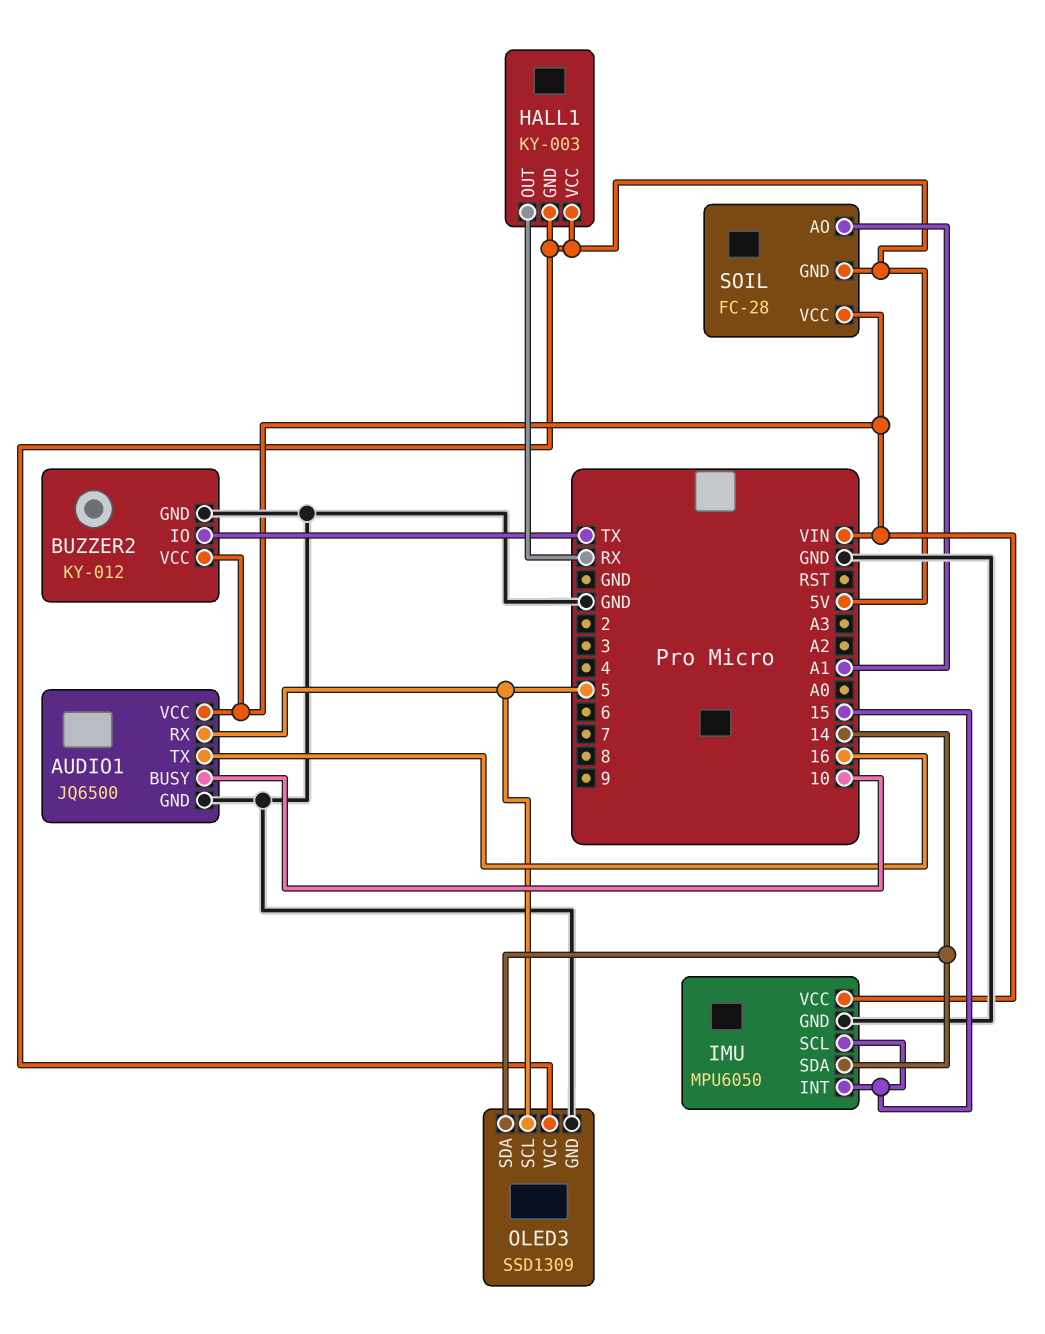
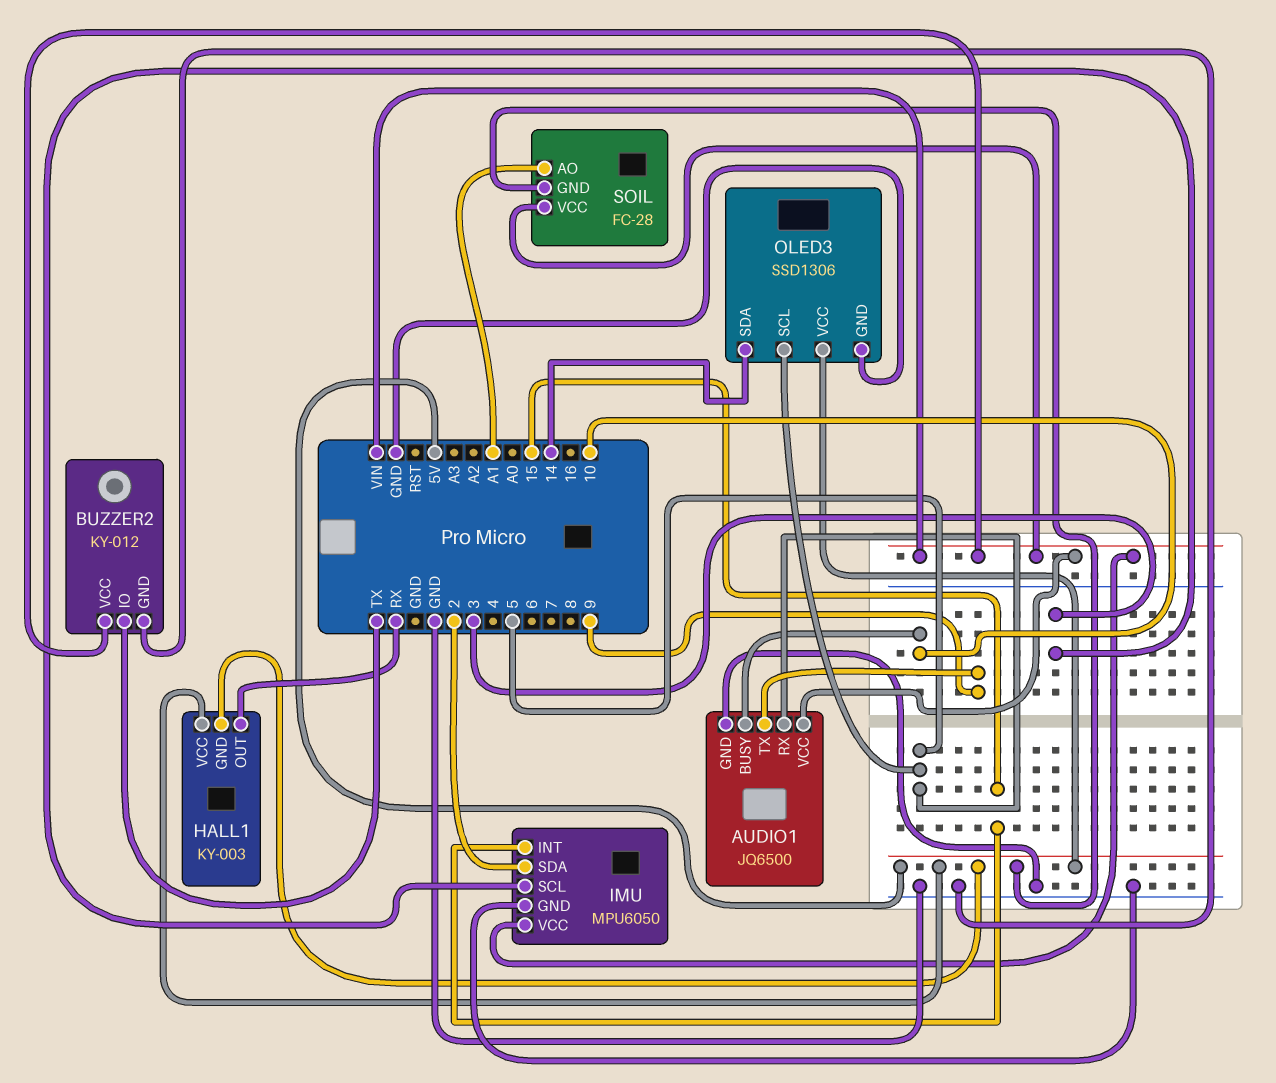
AUDIO1 pin TX: 16 -> 9
IMU pin SCL: 15 -> 3
IMU pin SDA: 14 -> 2
OLED3: SSD1309 -> SSD1306

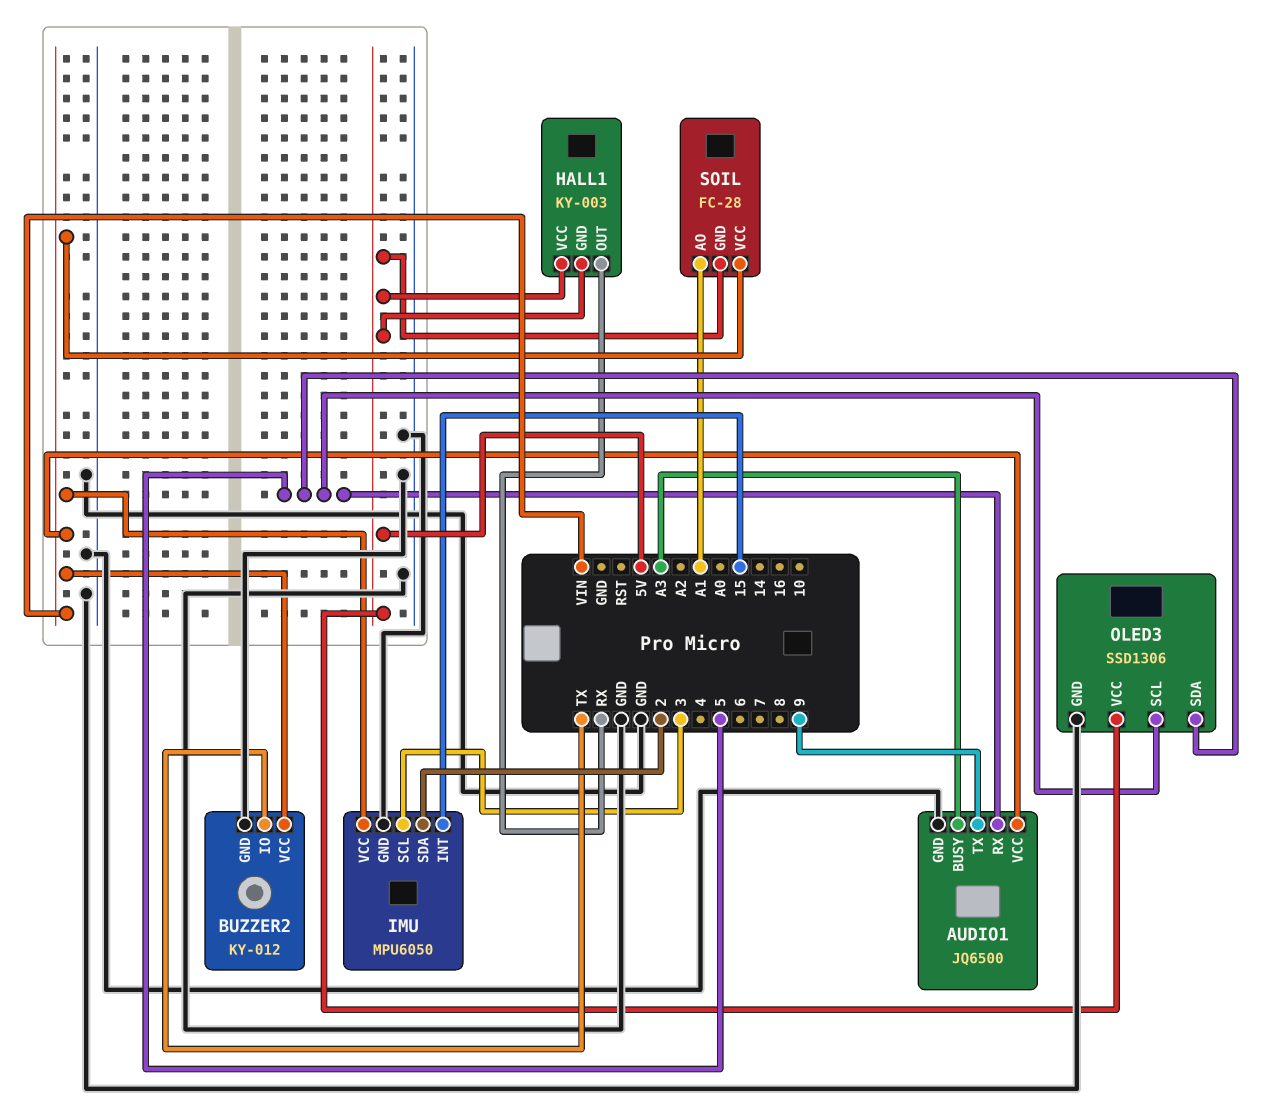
AUDIO1 pin BUSY: 10 -> A3
OLED3 pin SDA: 14 -> 5

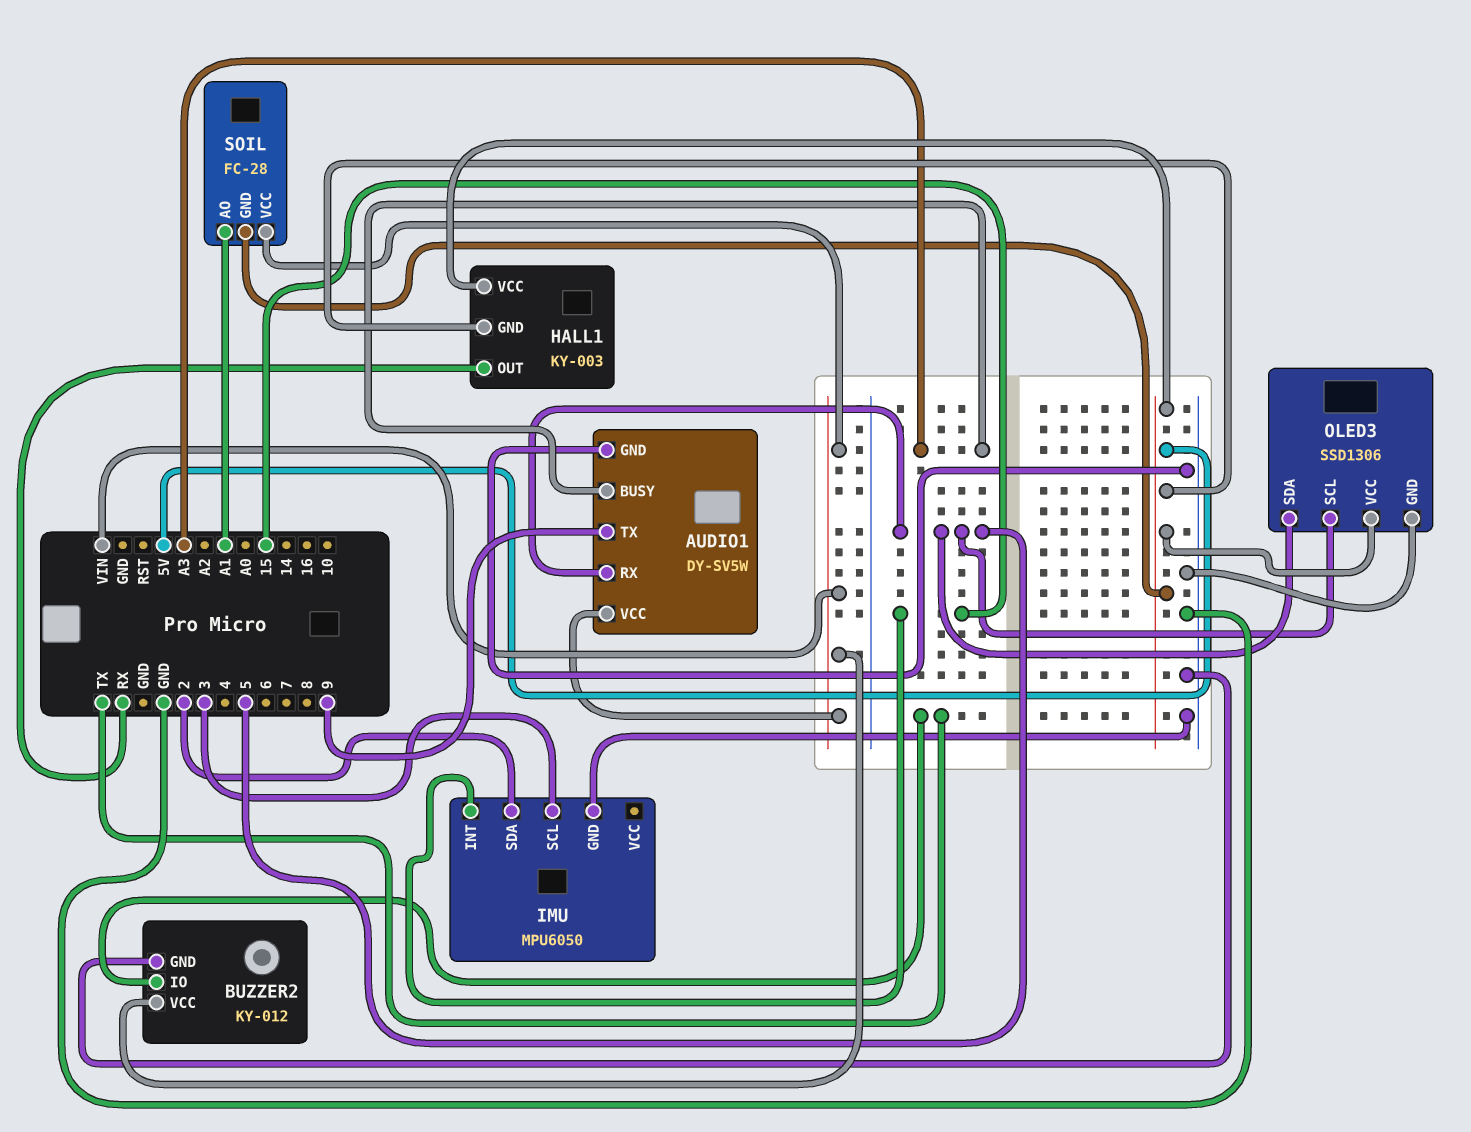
AUDIO1: JQ6500 -> DY-SV5W
IMU pin VCC: VIN -> none

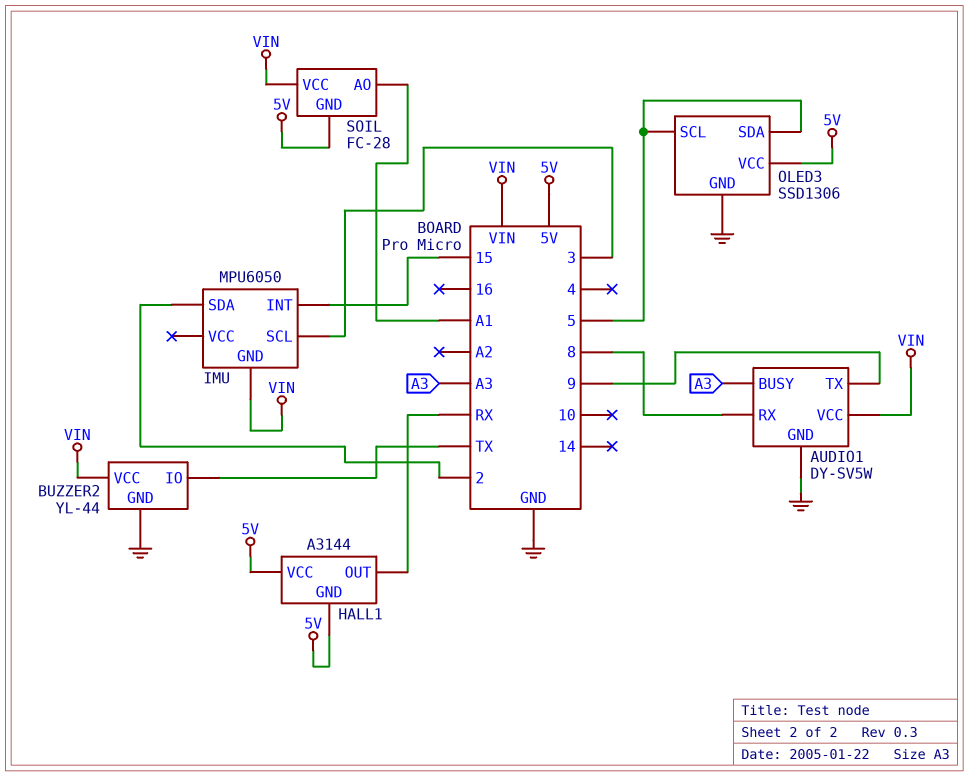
AUDIO1 pin RX: 5 -> 8
BUZZER2: KY-012 -> YL-44
HALL1: KY-003 -> A3144
IMU pin GND: GND -> VIN

